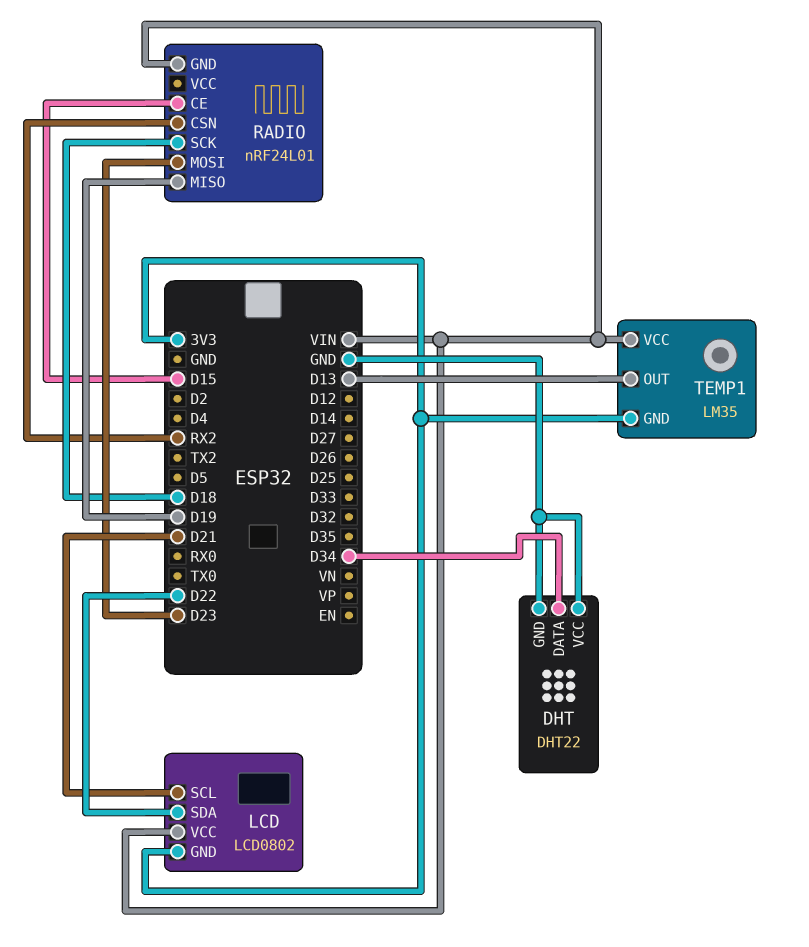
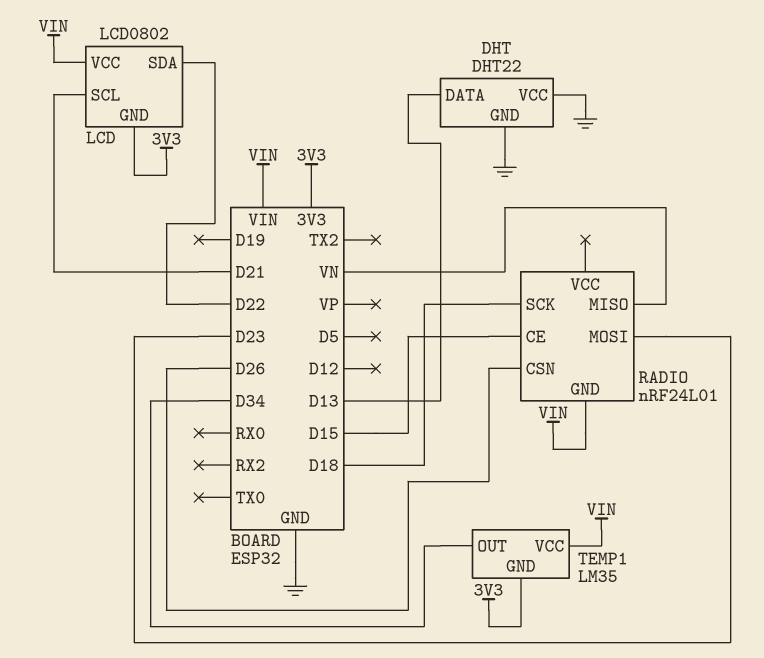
DHT pin DATA: D34 -> D13
RADIO pin CSN: RX2 -> D26
RADIO pin MISO: D19 -> VN
TEMP1 pin OUT: D13 -> D34

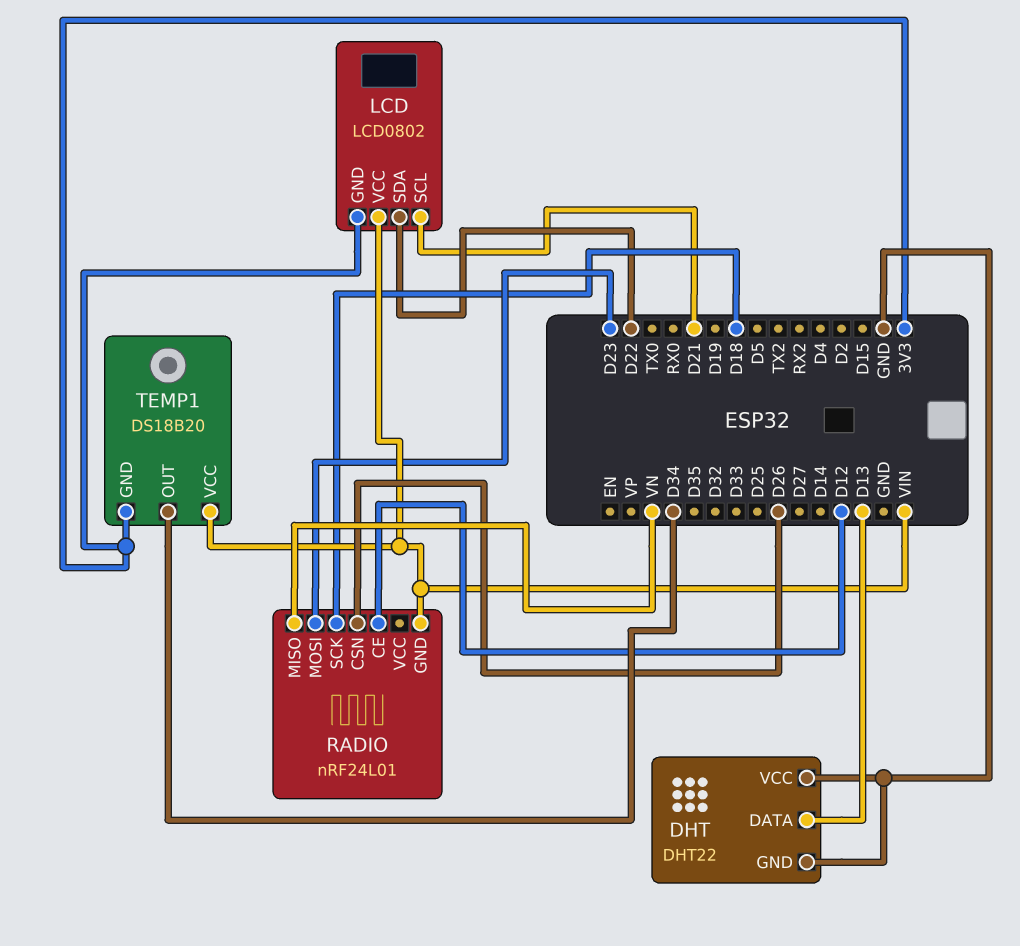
RADIO pin CE: D15 -> D12
TEMP1: LM35 -> DS18B20

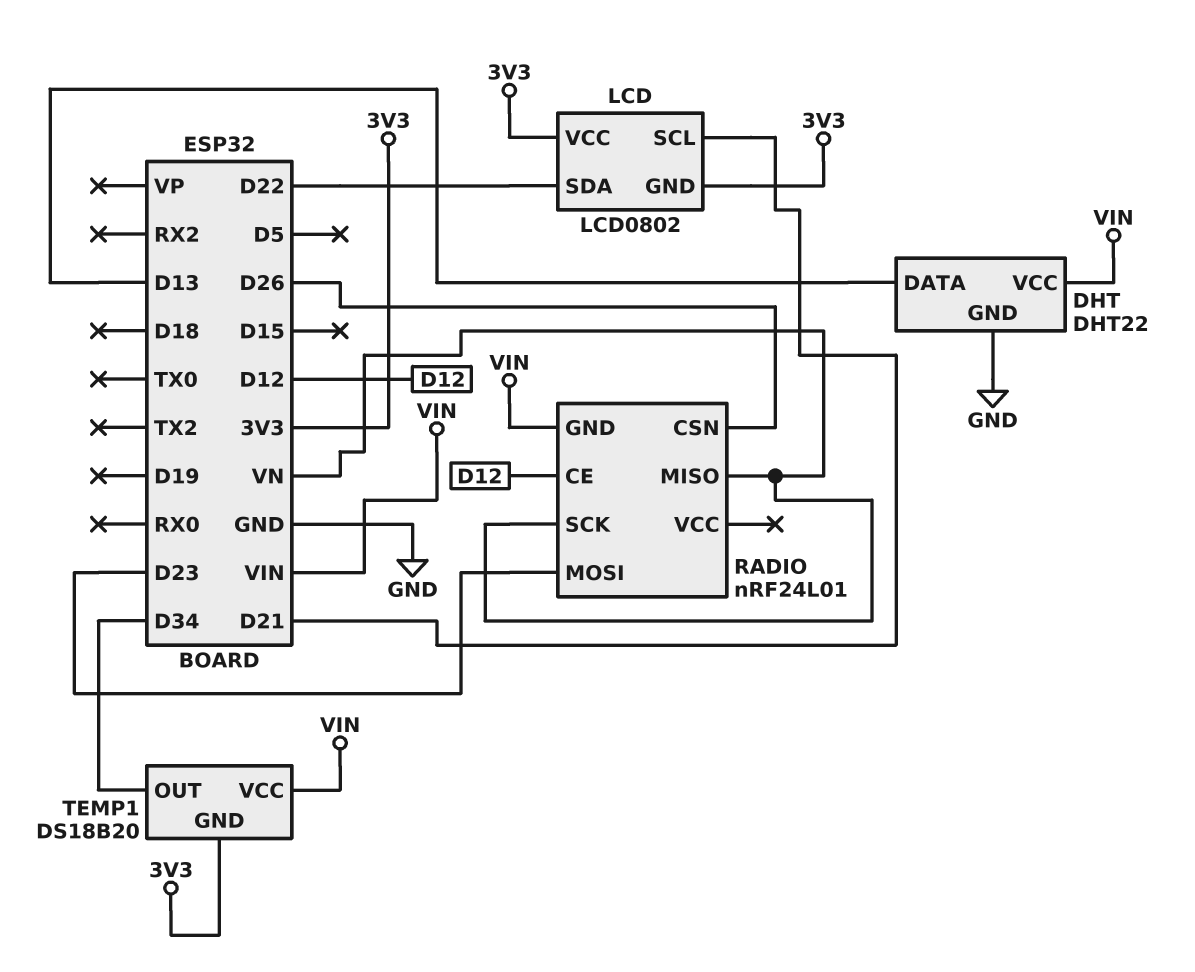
DHT pin VCC: GND -> VIN
LCD pin VCC: VIN -> 3V3
RADIO pin SCK: D18 -> VN

